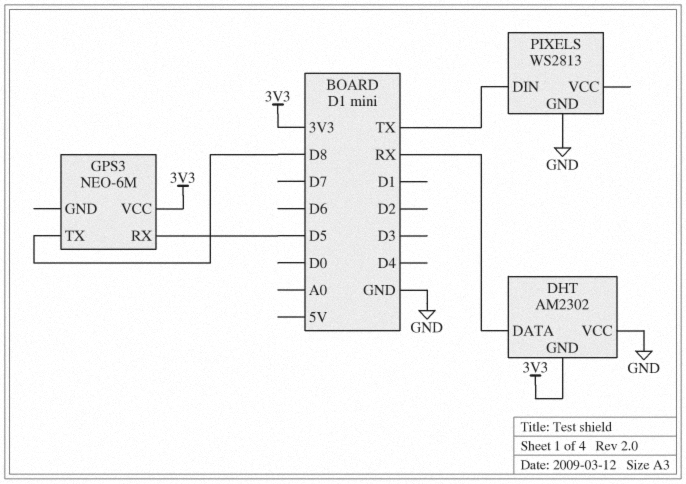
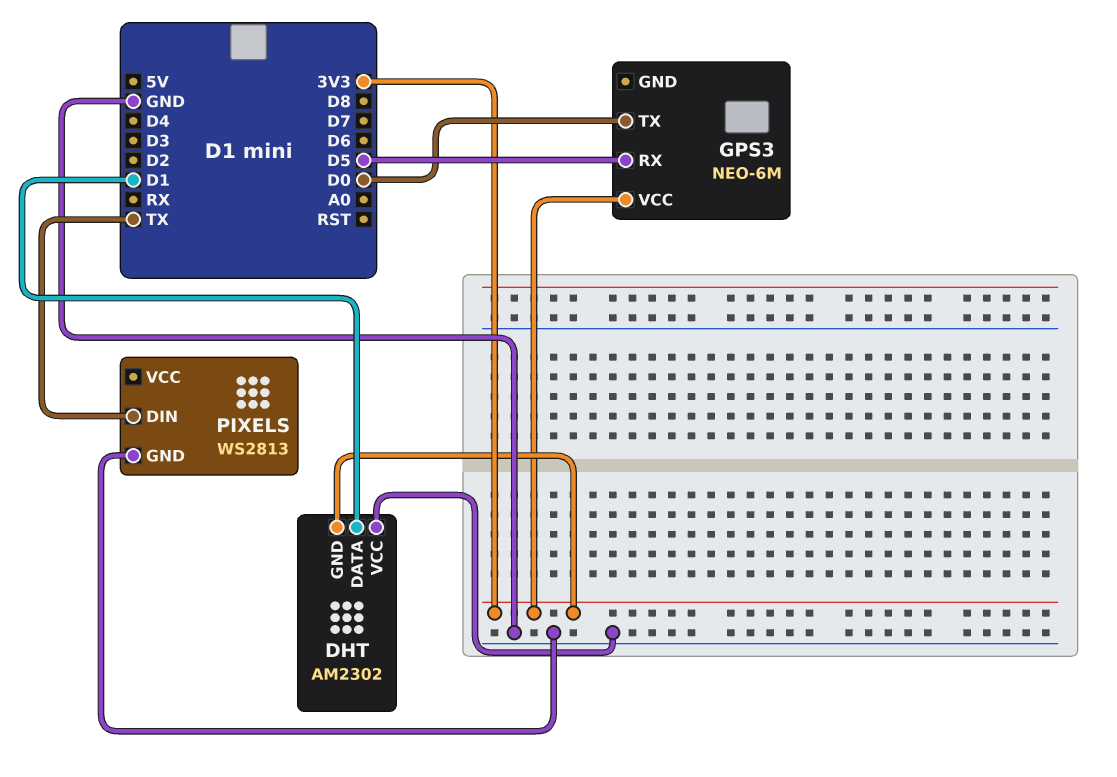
DHT pin DATA: RX -> D1
GPS3 pin TX: D8 -> D0

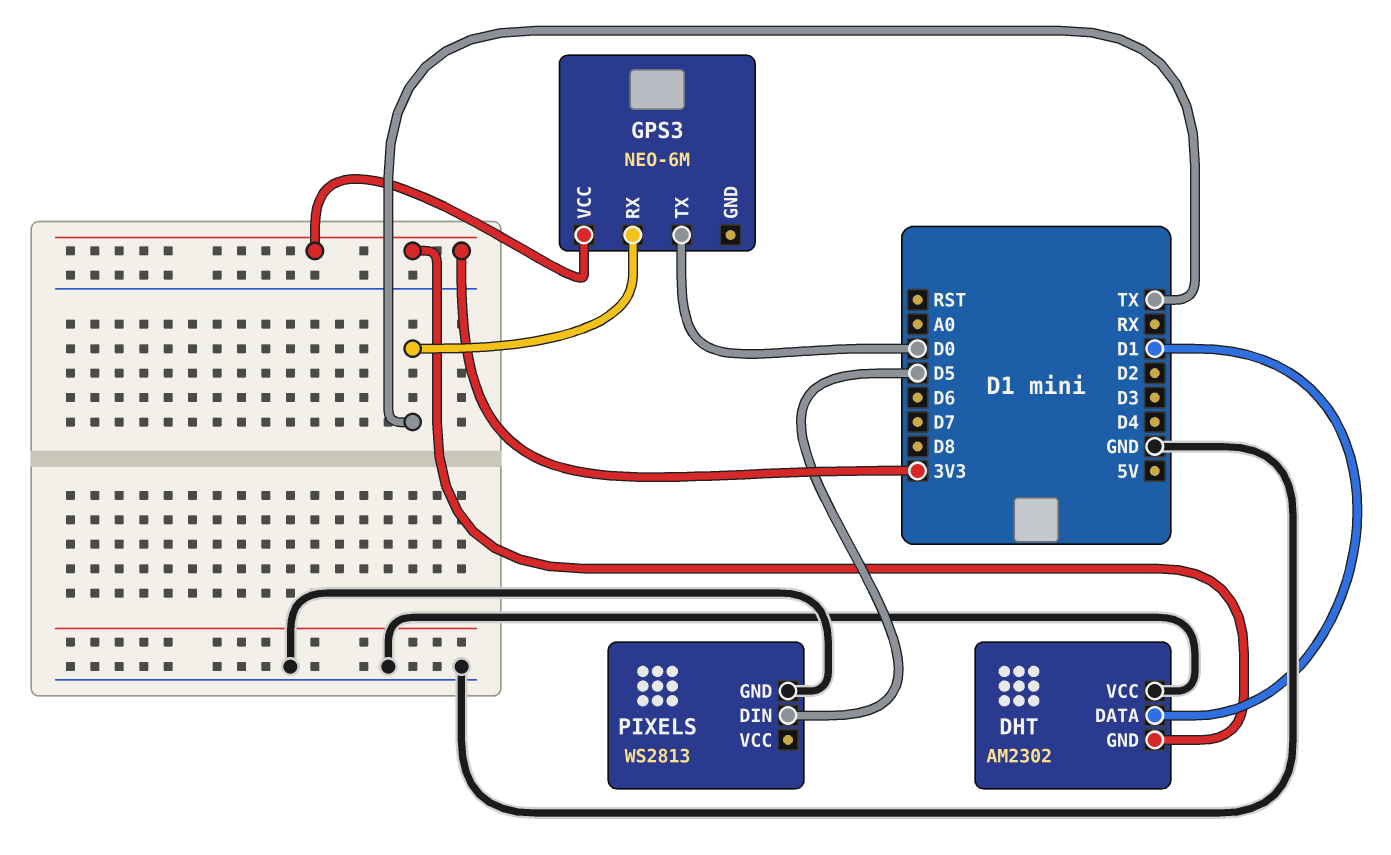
GPS3 pin RX: D5 -> TX
PIXELS pin DIN: TX -> D5

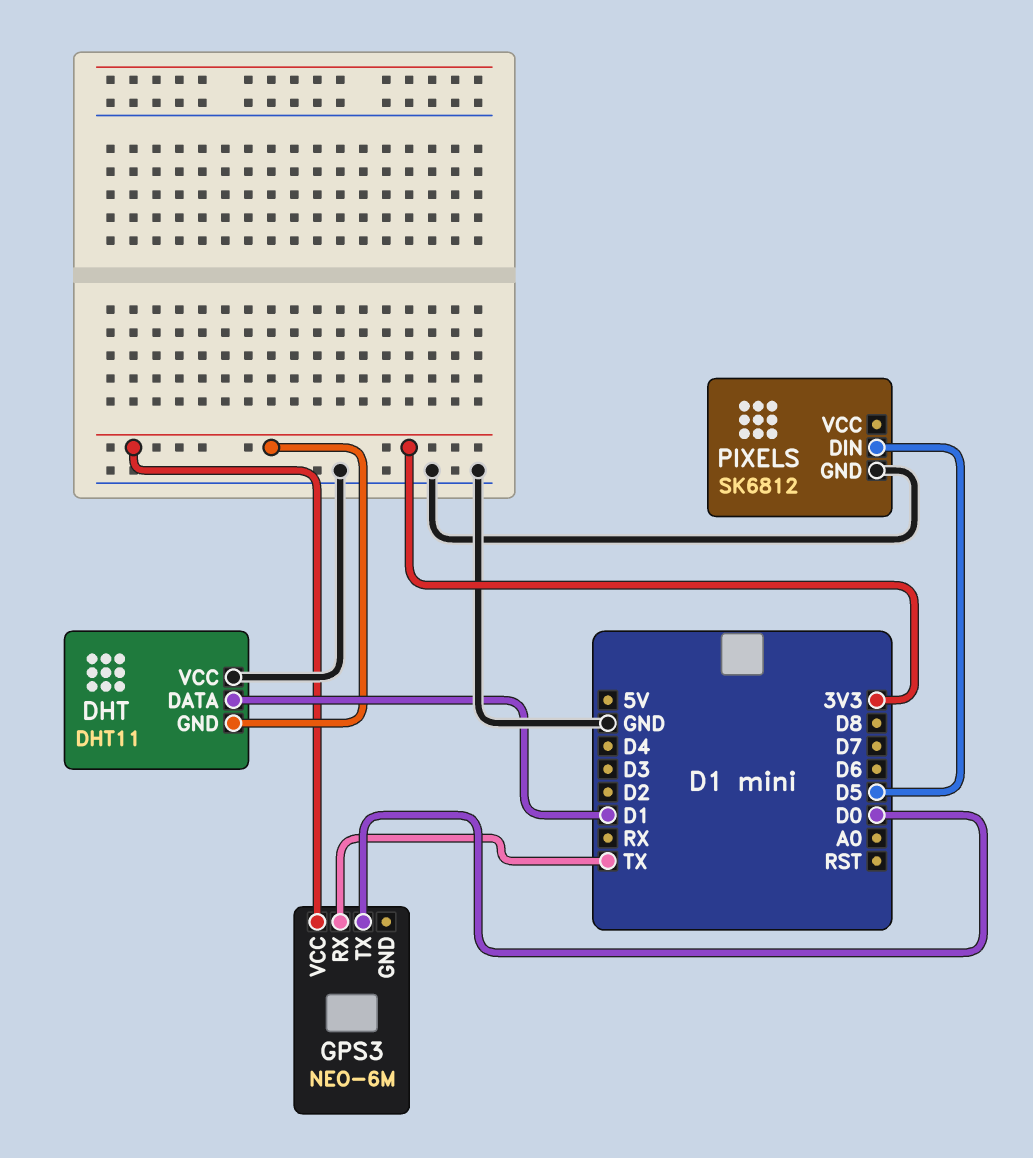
DHT: AM2302 -> DHT11
PIXELS: WS2813 -> SK6812

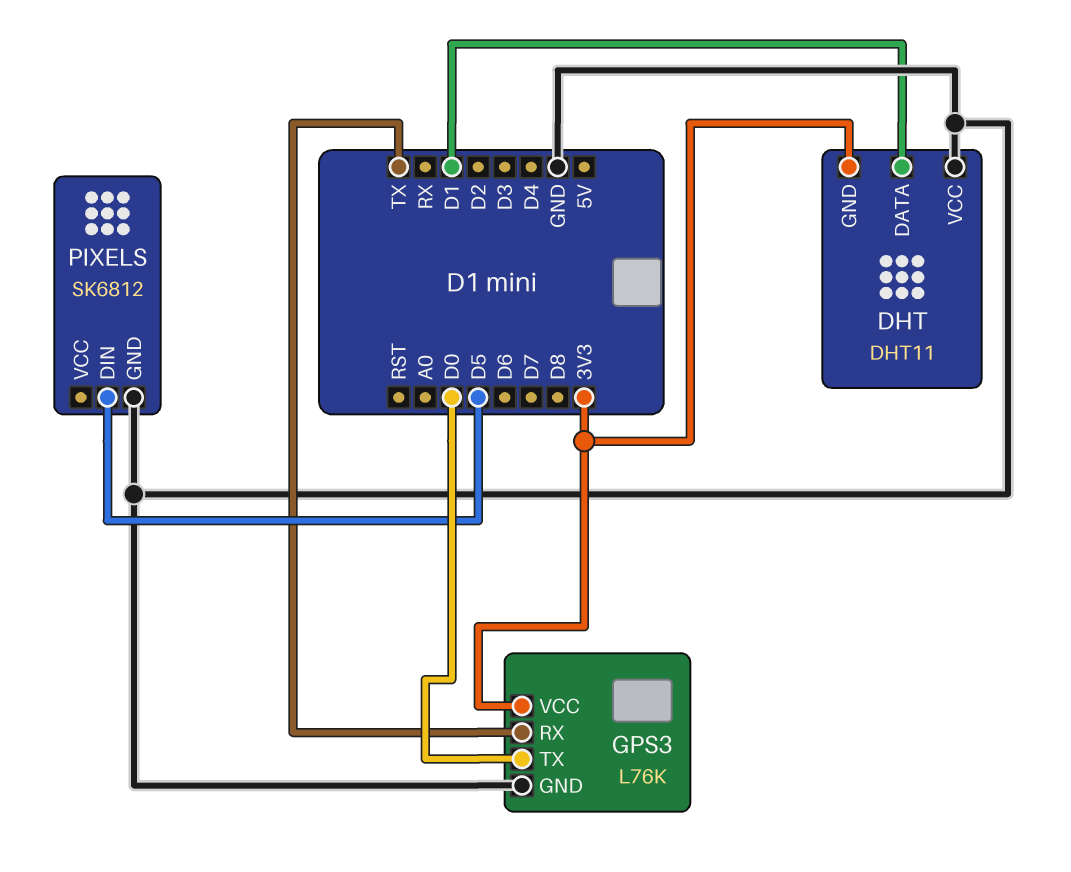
GPS3: NEO-6M -> L76K
GPS3 pin GND: none -> GND

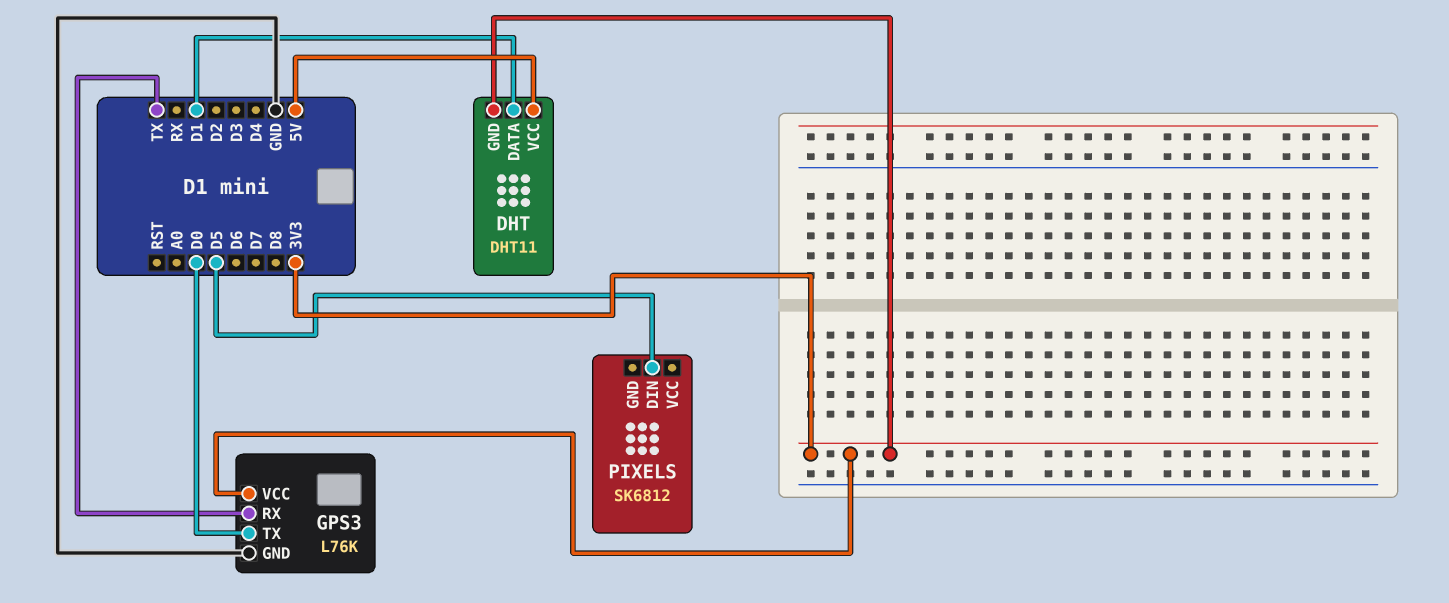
DHT pin VCC: GND -> 5V
PIXELS pin GND: GND -> none

